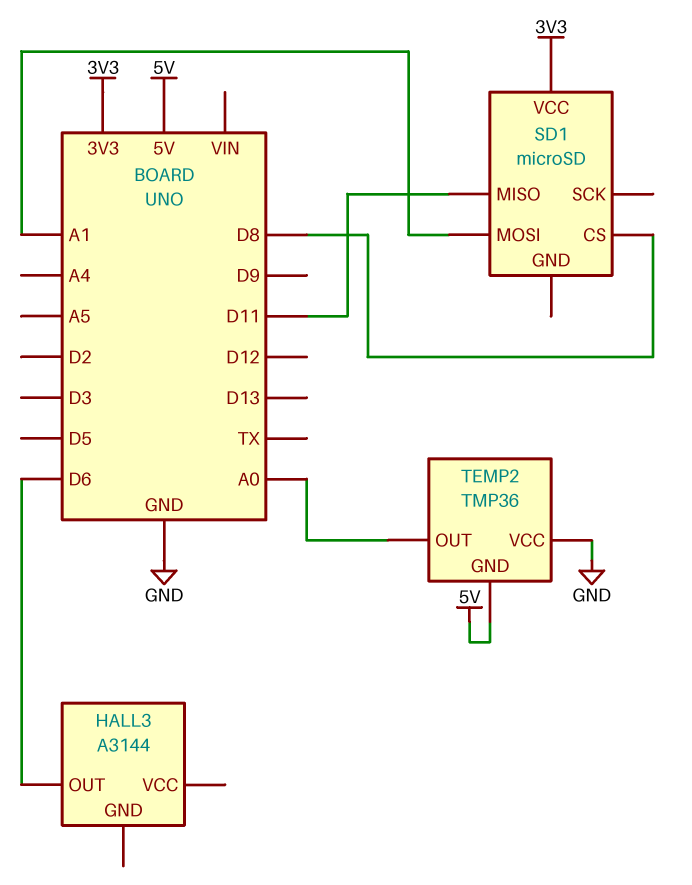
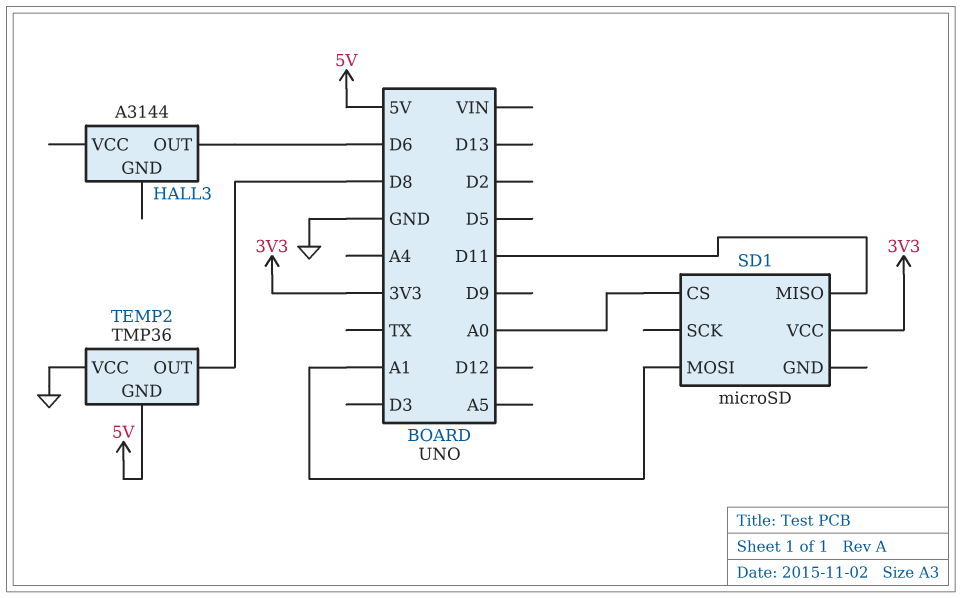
SD1 pin CS: D8 -> A0
TEMP2 pin OUT: A0 -> D8

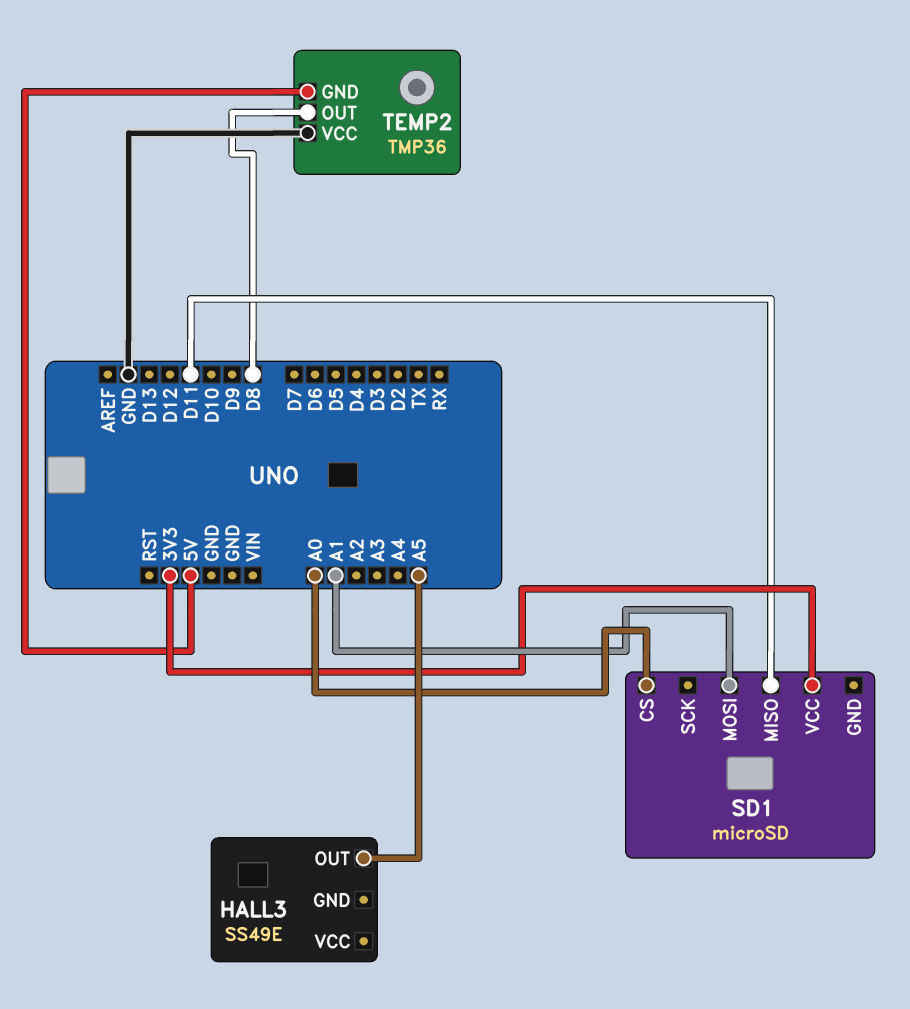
HALL3: A3144 -> SS49E
HALL3 pin OUT: D6 -> A5

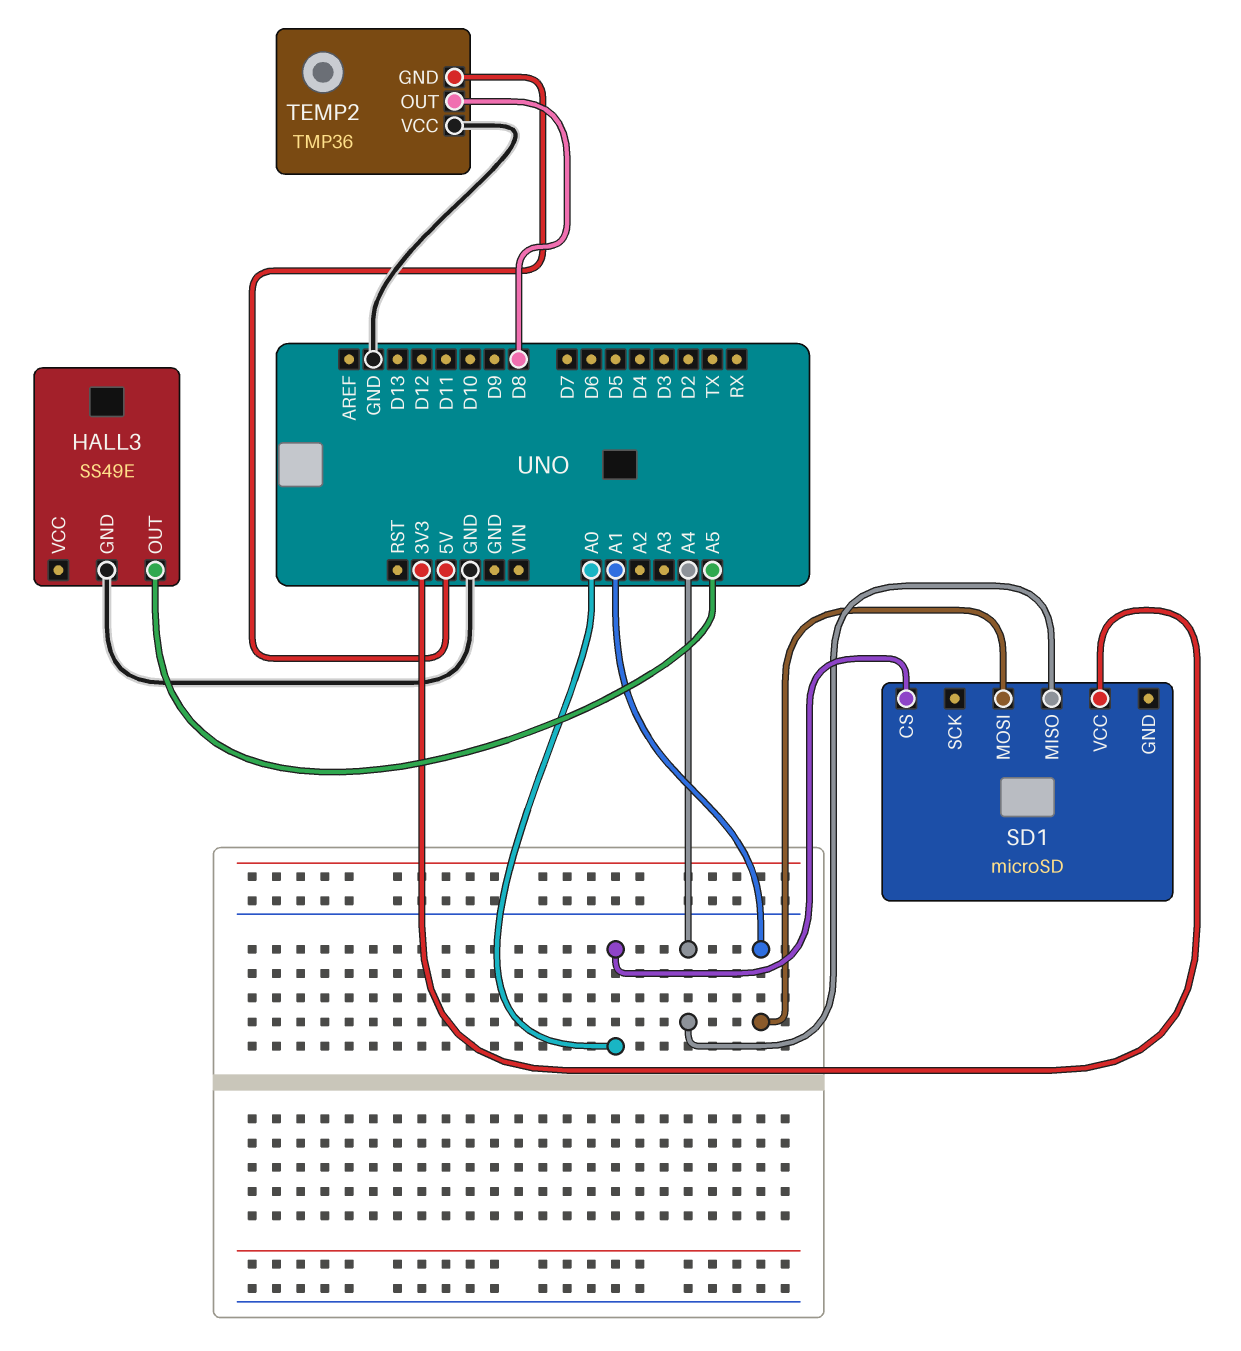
HALL3 pin GND: none -> GND
SD1 pin MISO: D11 -> A4

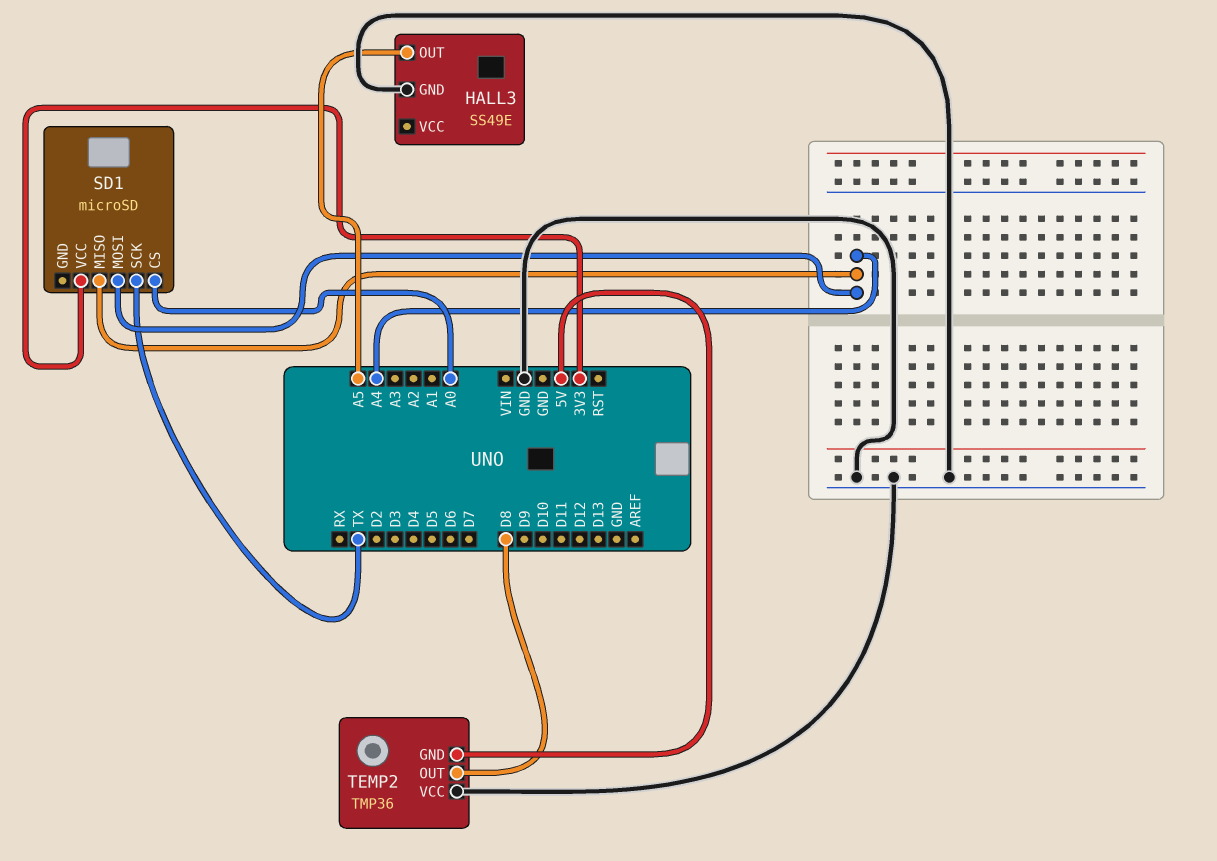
SD1 pin MOSI: A1 -> A4
SD1 pin SCK: none -> TX

